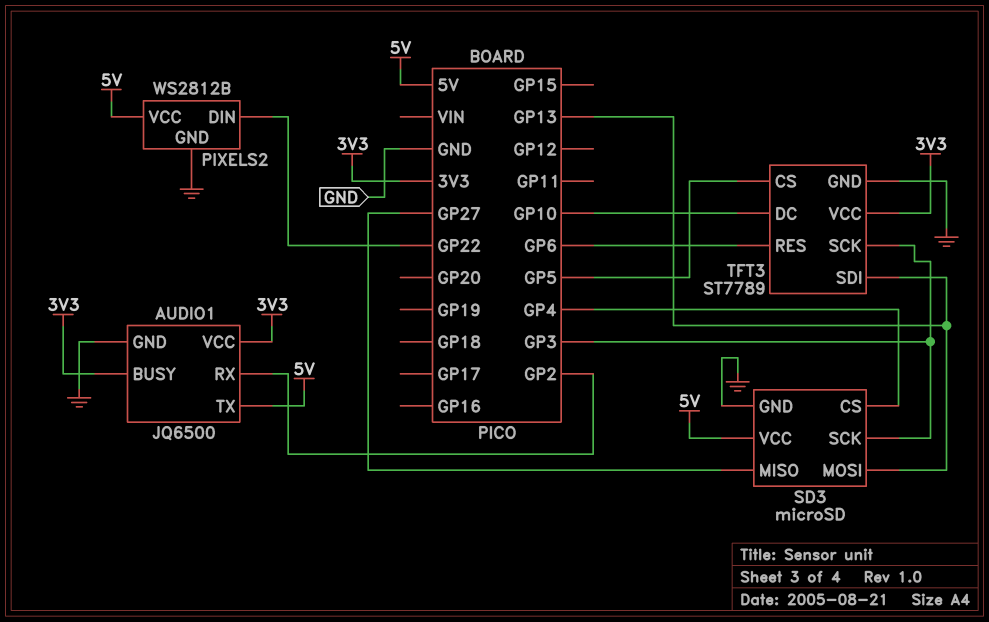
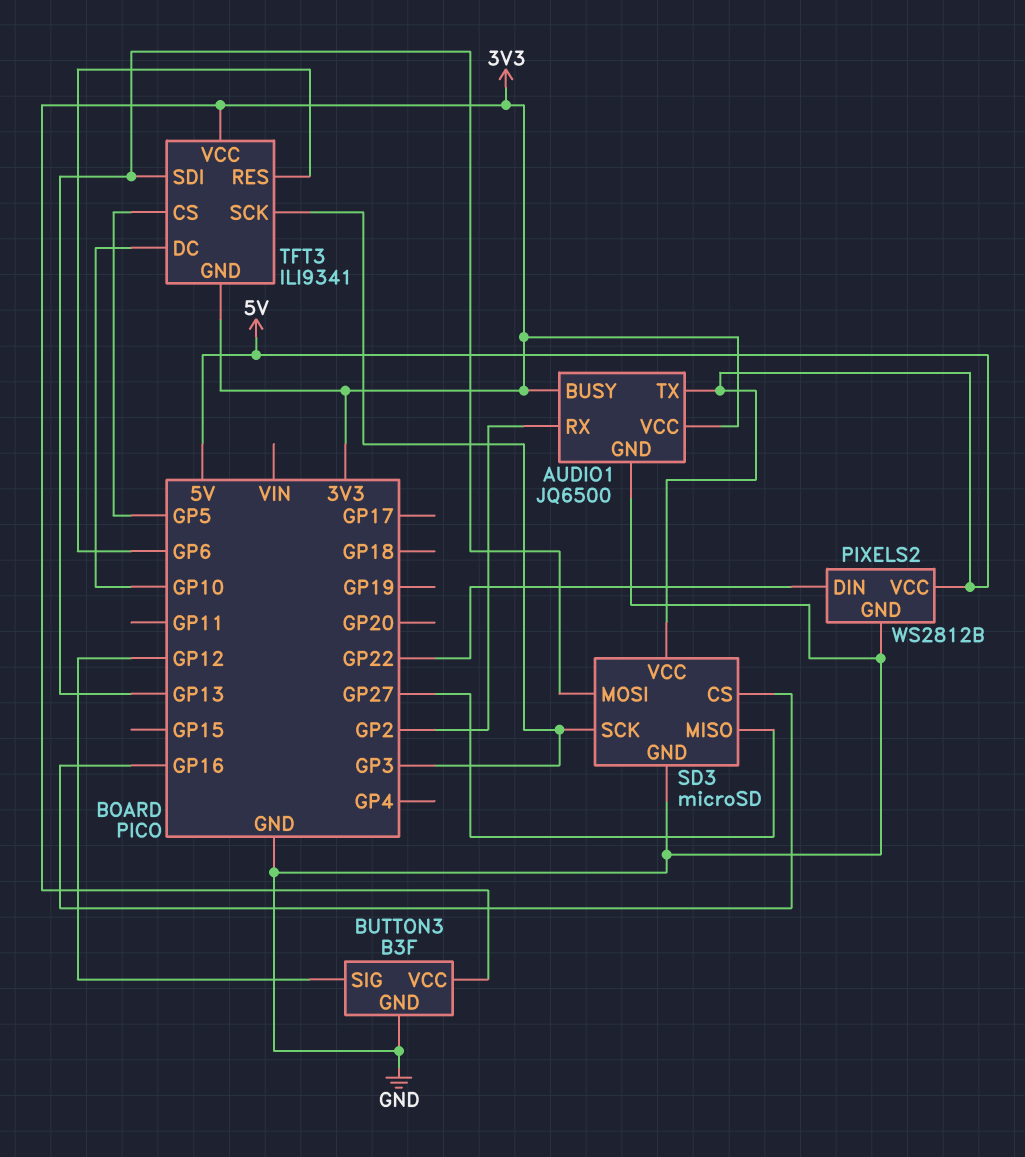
BUTTON3: none -> B3F
BUTTON3 pin GND: none -> GND
BUTTON3 pin SIG: none -> GP12
BUTTON3 pin VCC: none -> 3V3
SD3 pin CS: GP4 -> GP16
TFT3: ST7789 -> ILI9341
TFT3 pin GND: GND -> 3V3

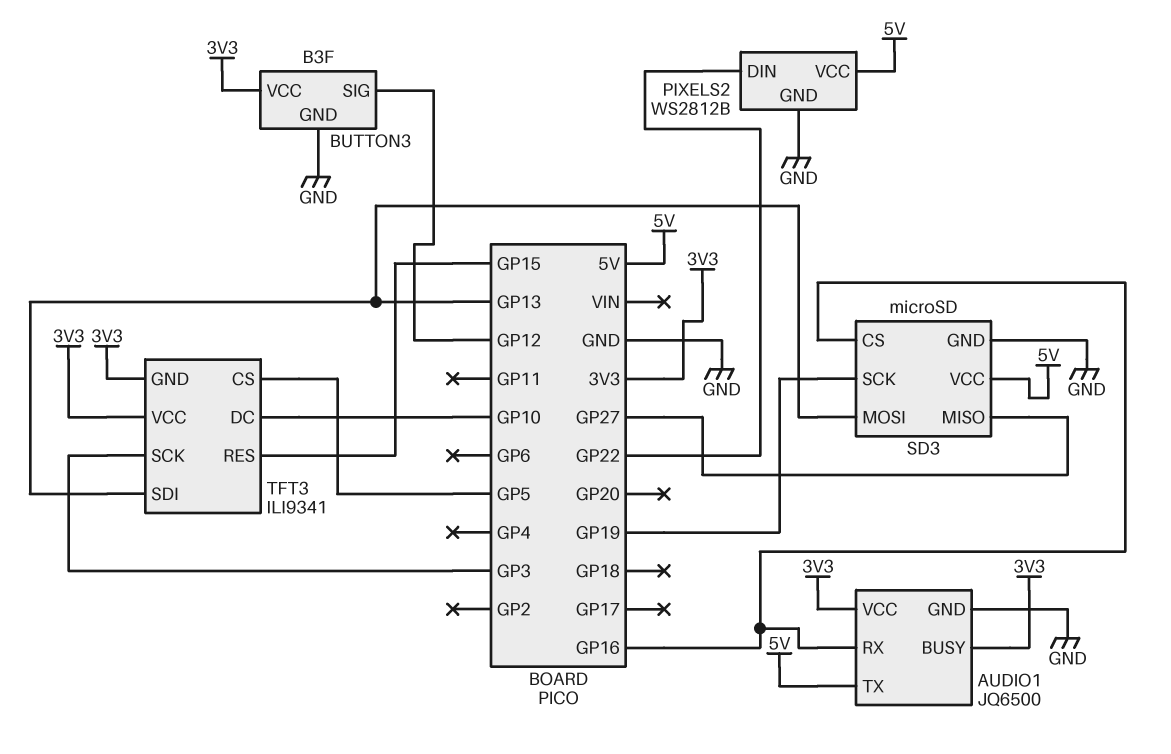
AUDIO1 pin RX: GP2 -> GP16
SD3 pin SCK: GP3 -> GP19
TFT3 pin RES: GP6 -> GP15

